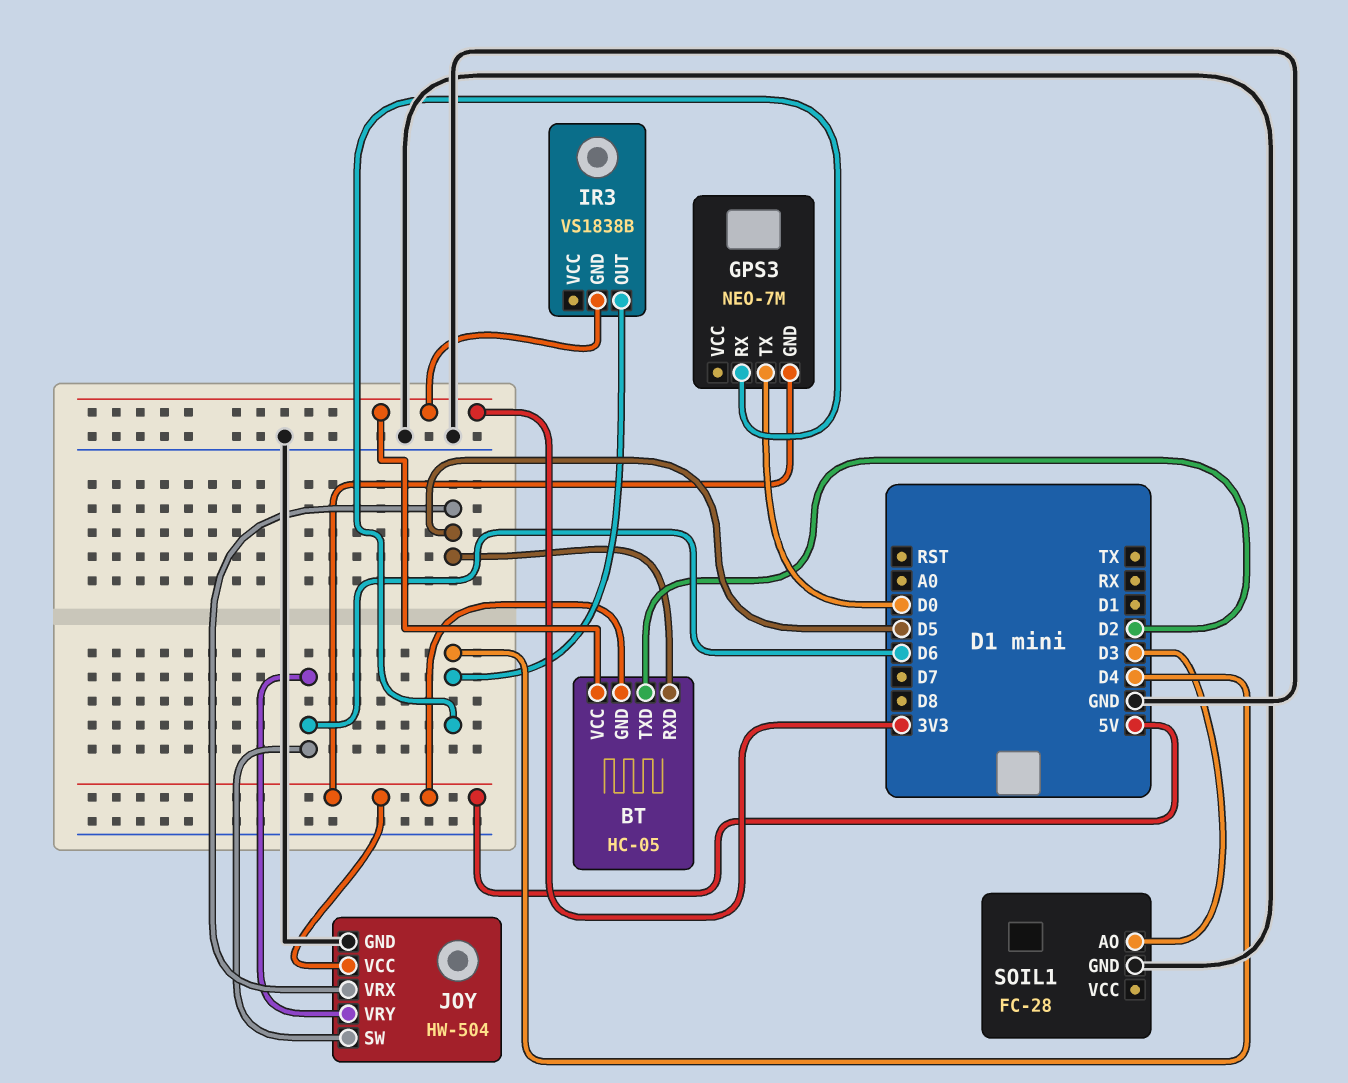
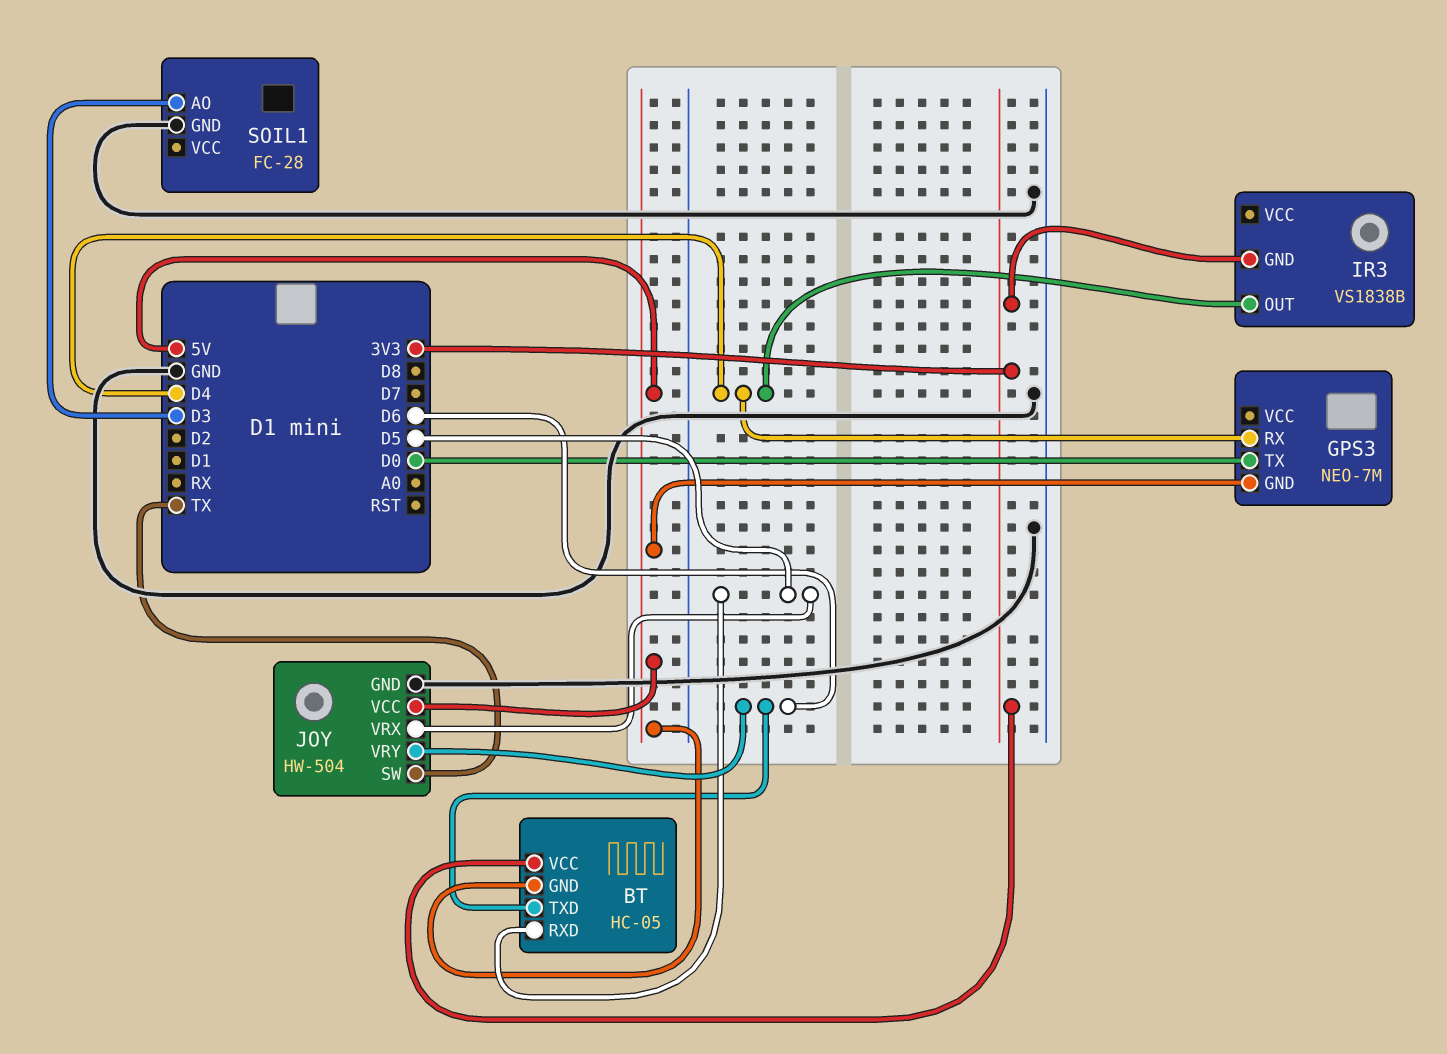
BT pin TXD: D2 -> D6
JOY pin SW: D6 -> TX

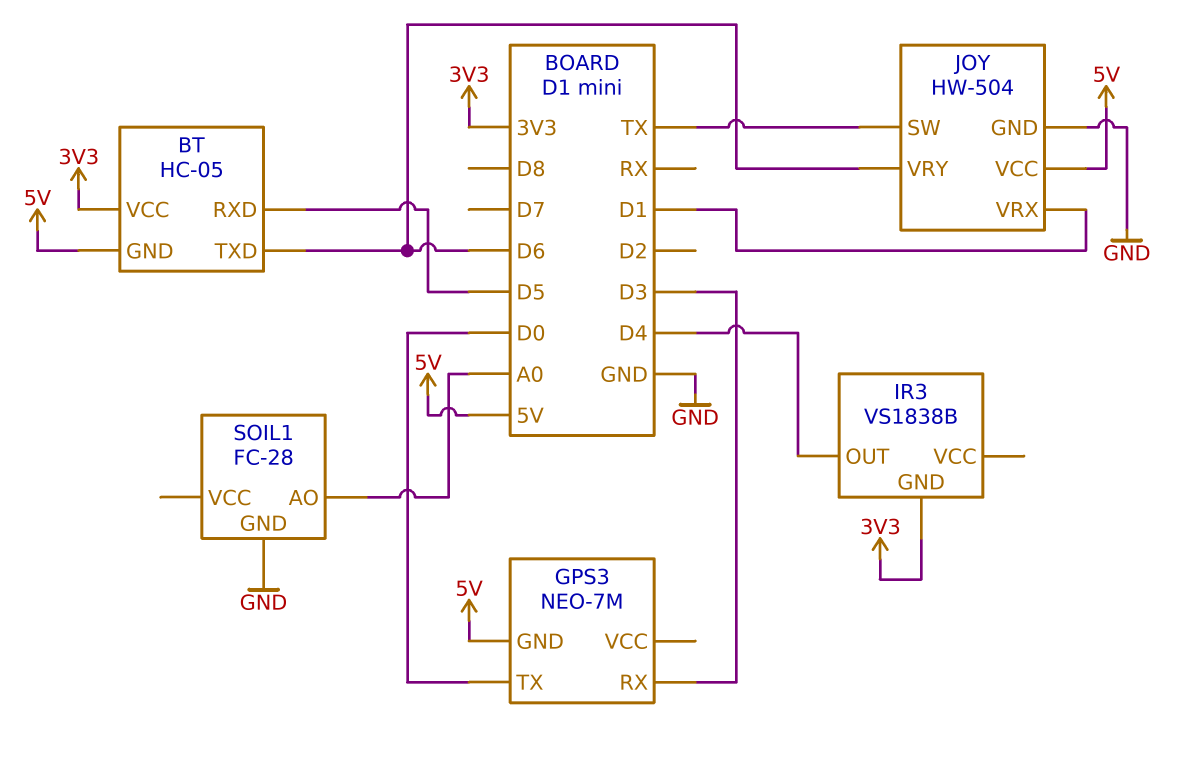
GPS3 pin RX: D4 -> D3
JOY pin VRX: D5 -> D1
SOIL1 pin AO: D3 -> A0

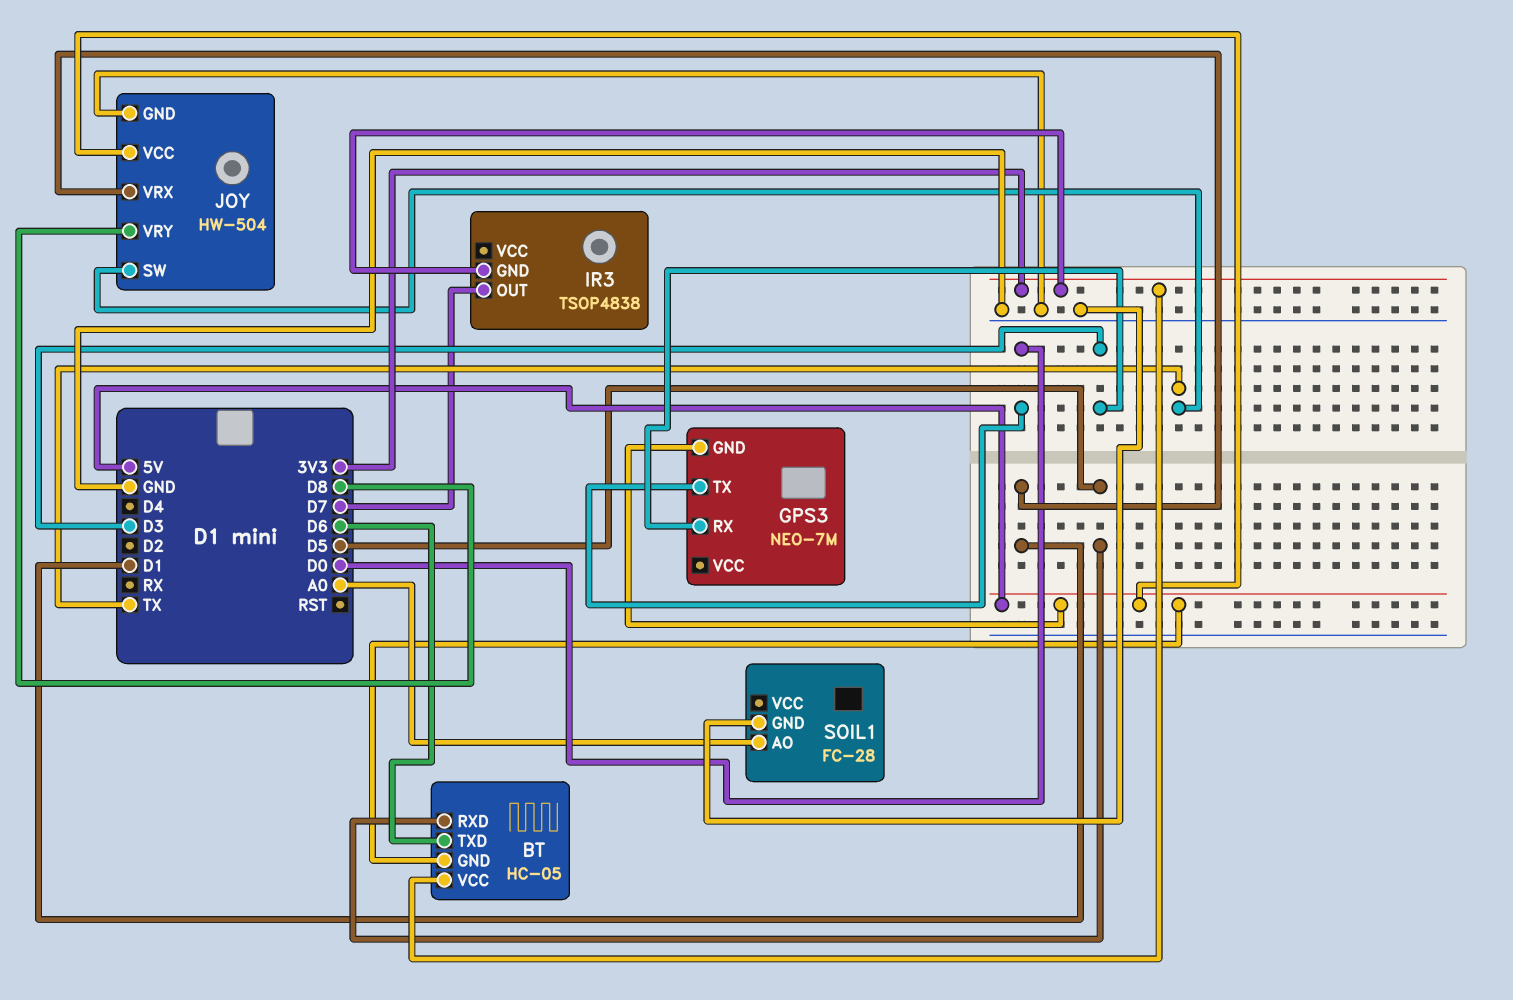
IR3: VS1838B -> TSOP4838
IR3 pin OUT: D4 -> D7
JOY pin VRY: D6 -> D8

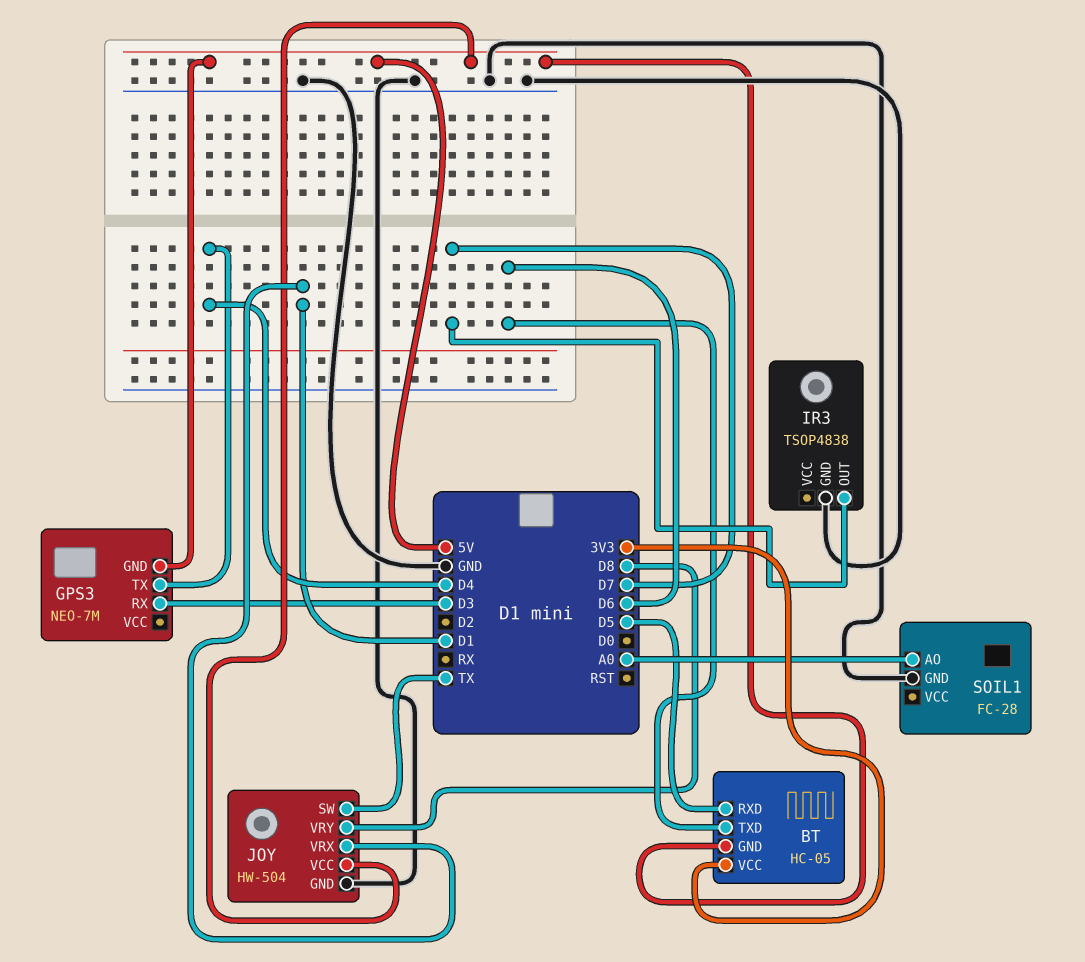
GPS3 pin TX: D0 -> D4
IR3 pin GND: 3V3 -> GND

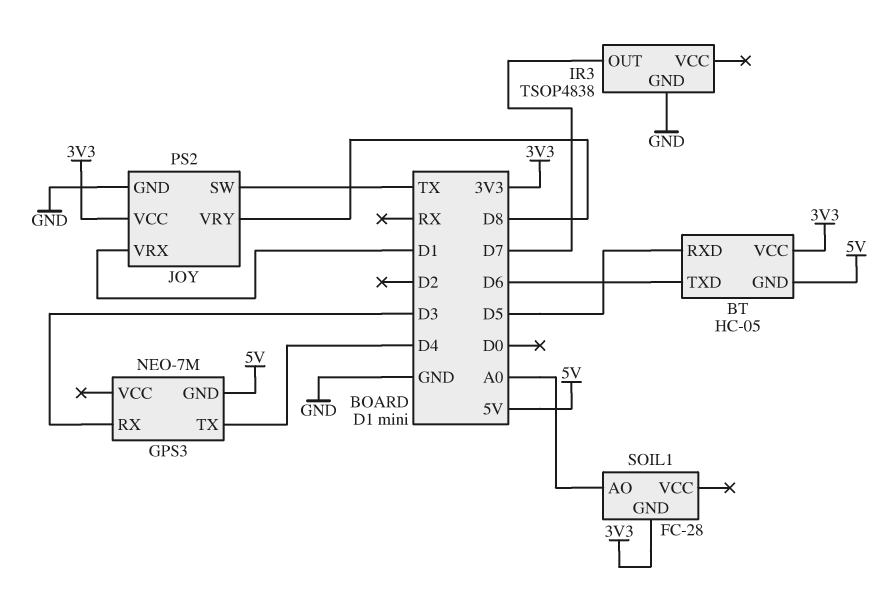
JOY: HW-504 -> PS2
JOY pin VCC: 5V -> 3V3
SOIL1 pin GND: GND -> 3V3

